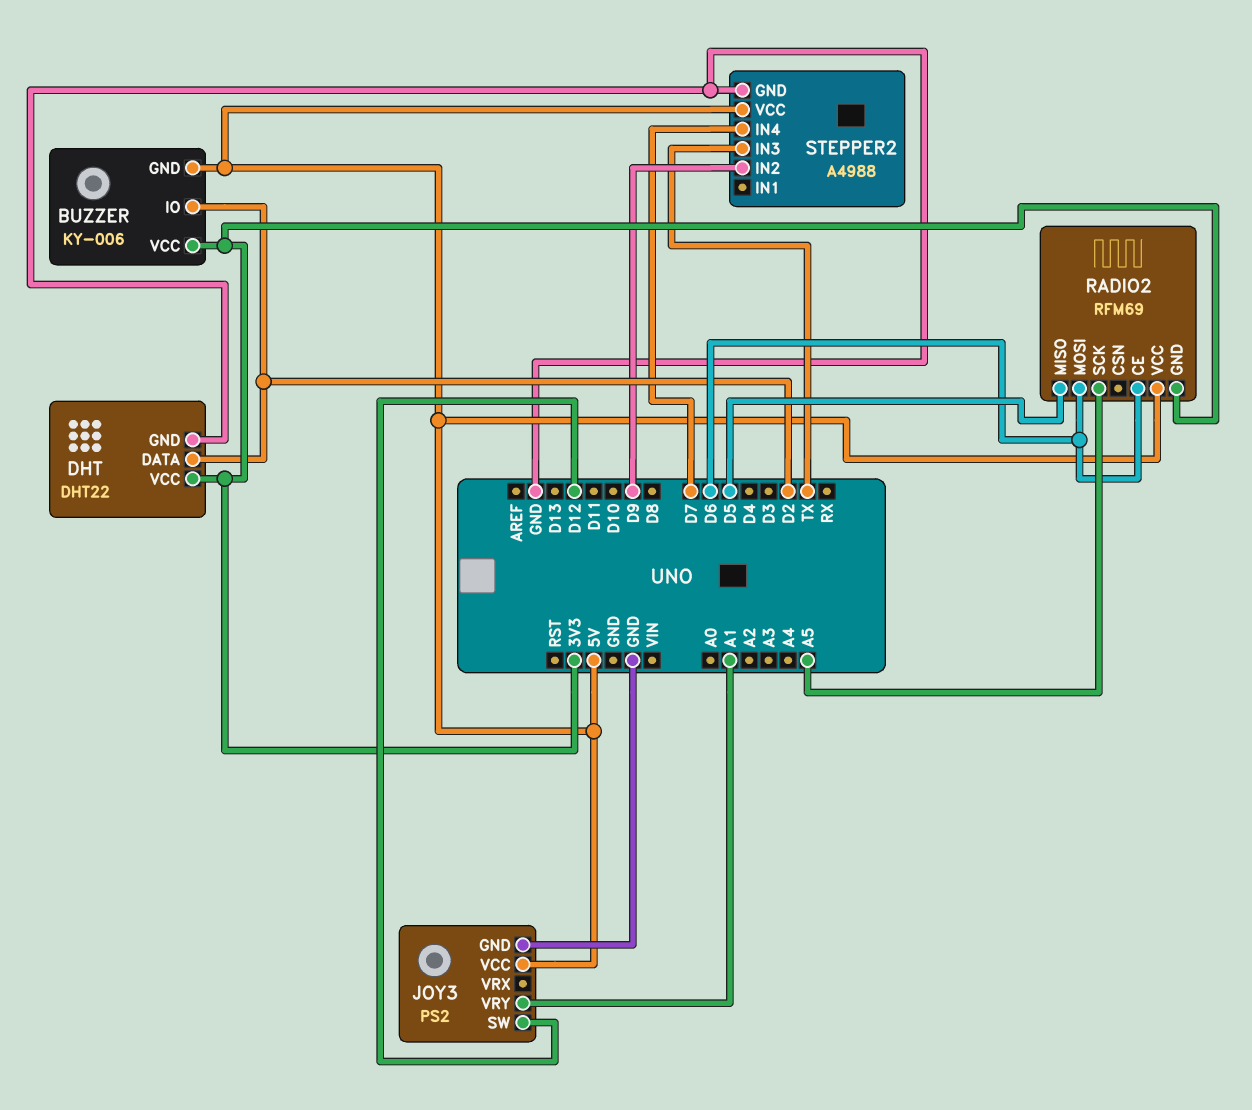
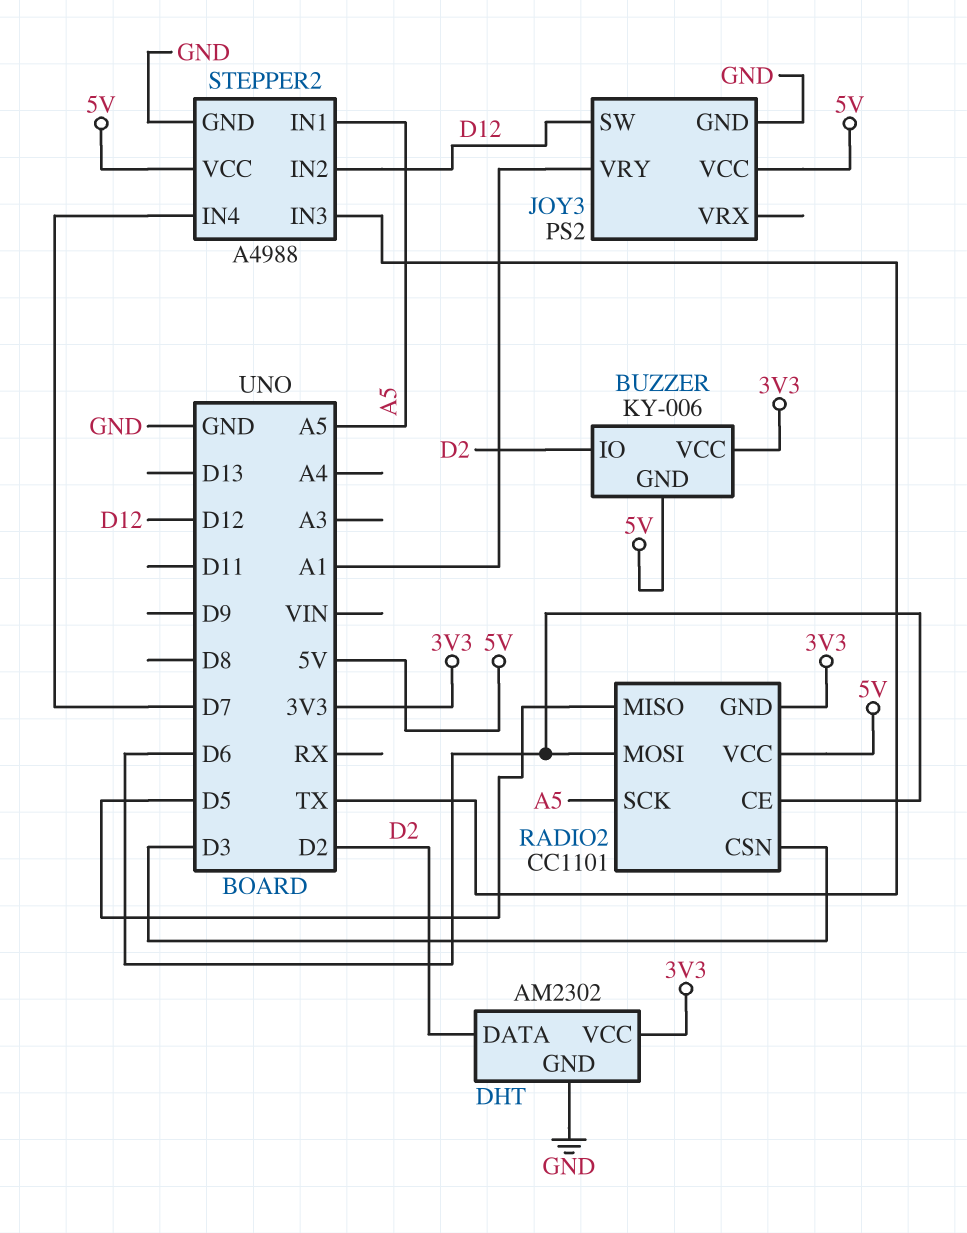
DHT: DHT22 -> AM2302
RADIO2: RFM69 -> CC1101
RADIO2 pin CSN: none -> D3
STEPPER2 pin IN1: none -> A5
STEPPER2 pin IN2: D9 -> D12

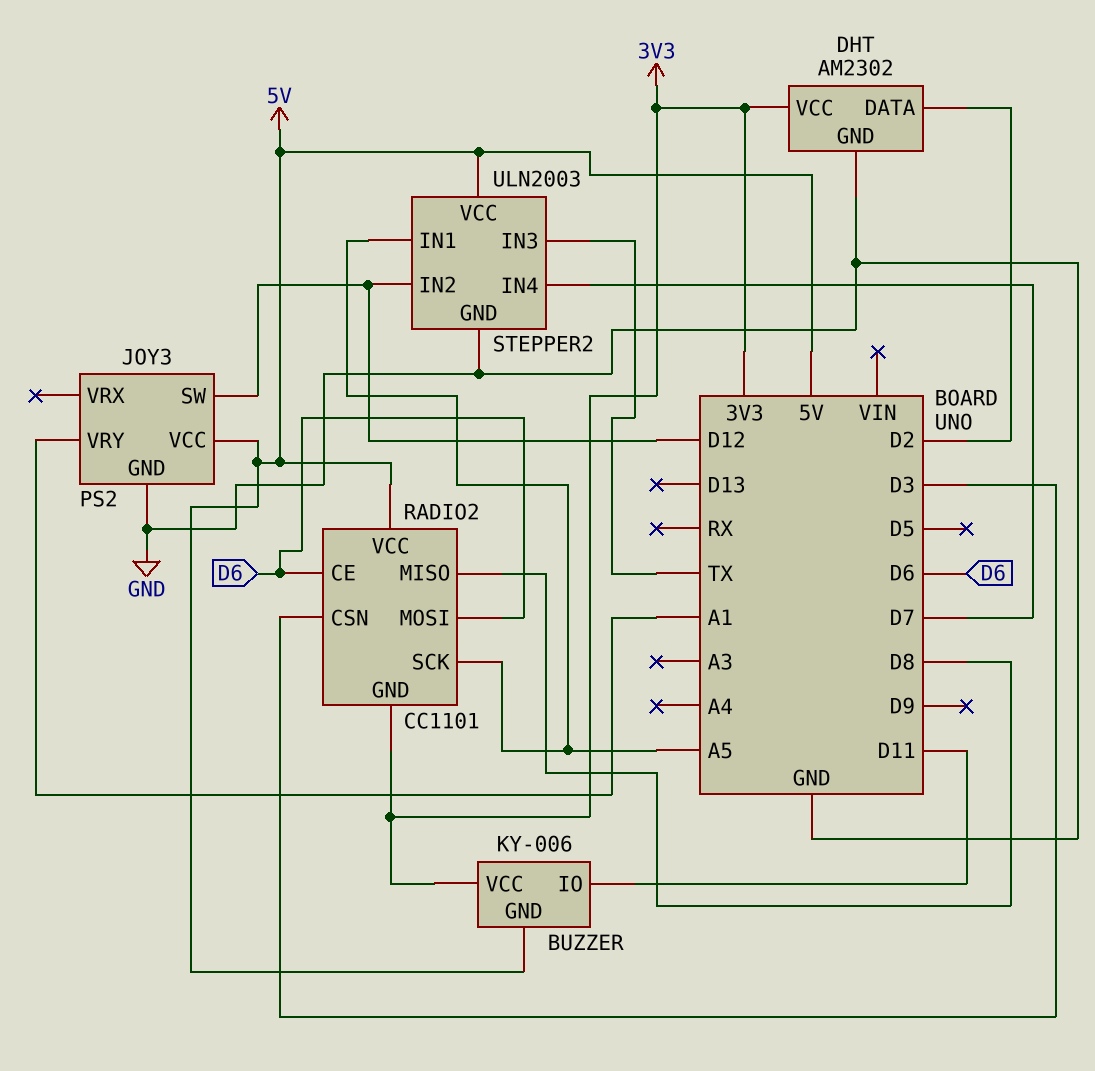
BUZZER pin IO: D2 -> D11
RADIO2 pin MISO: D5 -> D8
STEPPER2: A4988 -> ULN2003

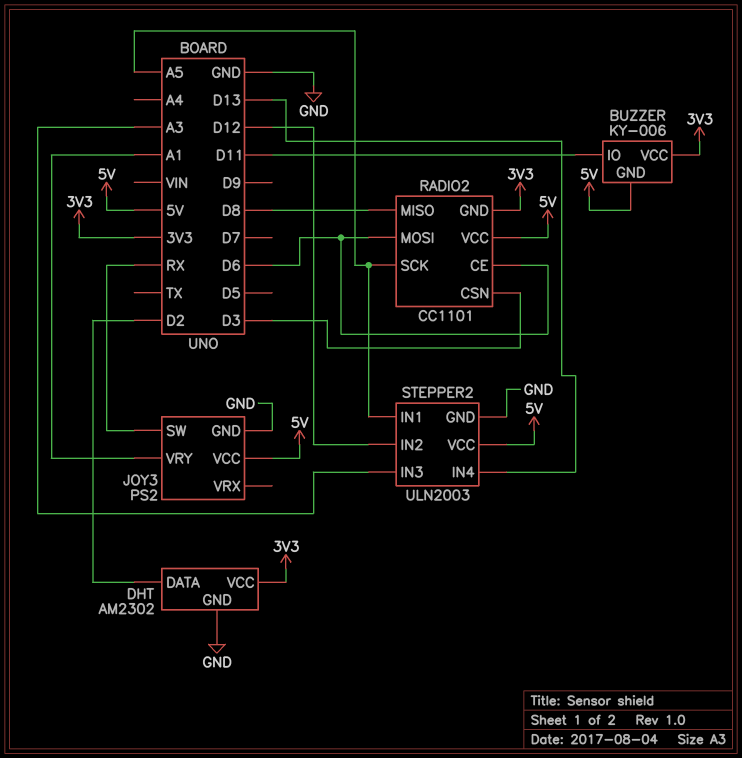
JOY3 pin SW: D12 -> RX
STEPPER2 pin IN3: TX -> A3
STEPPER2 pin IN4: D7 -> D13

